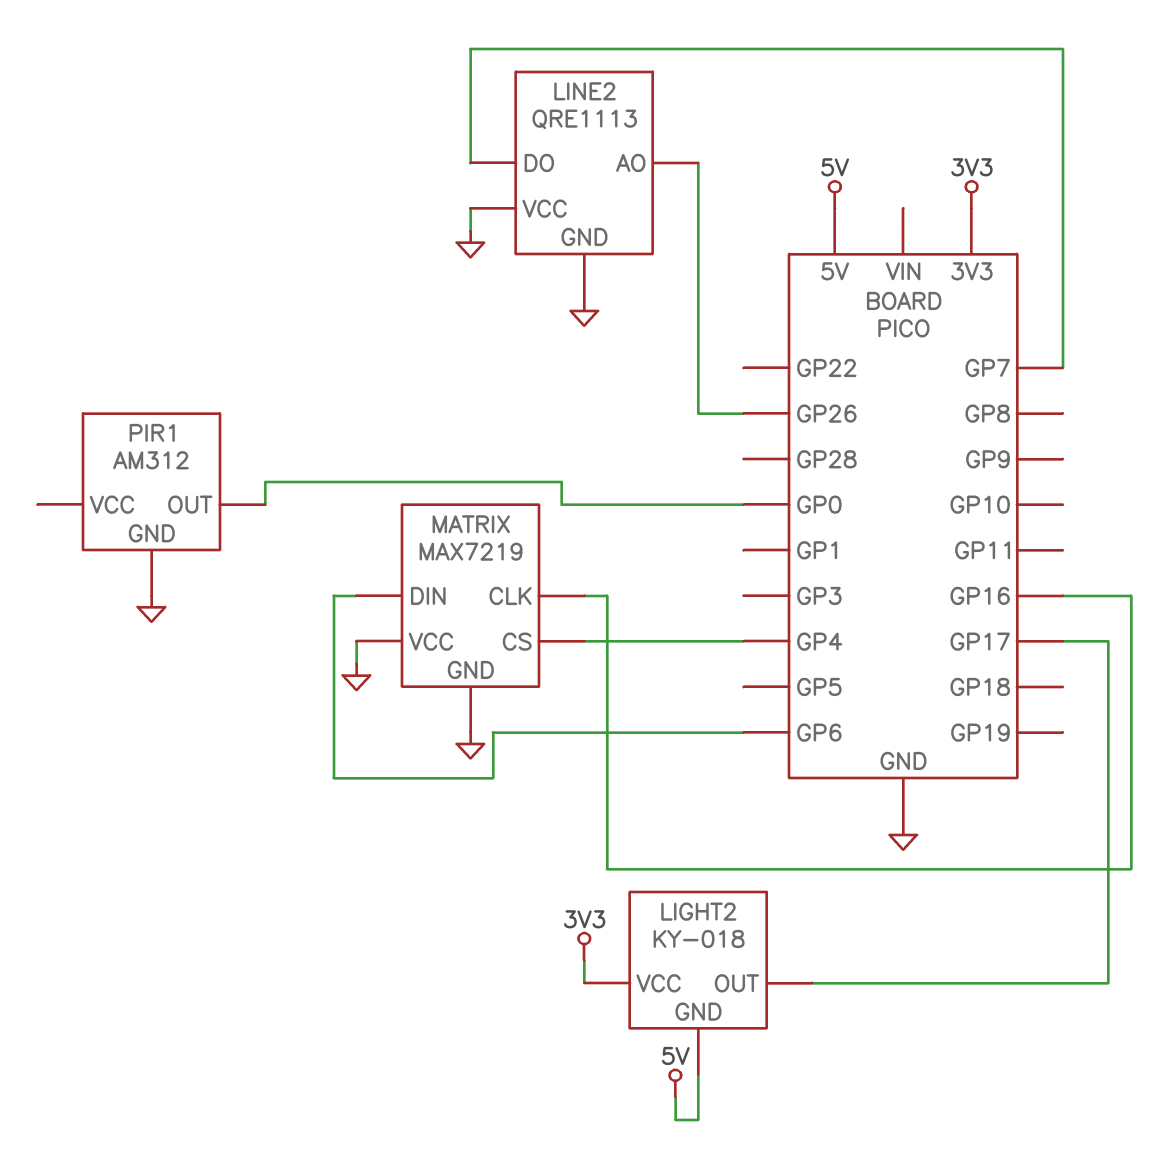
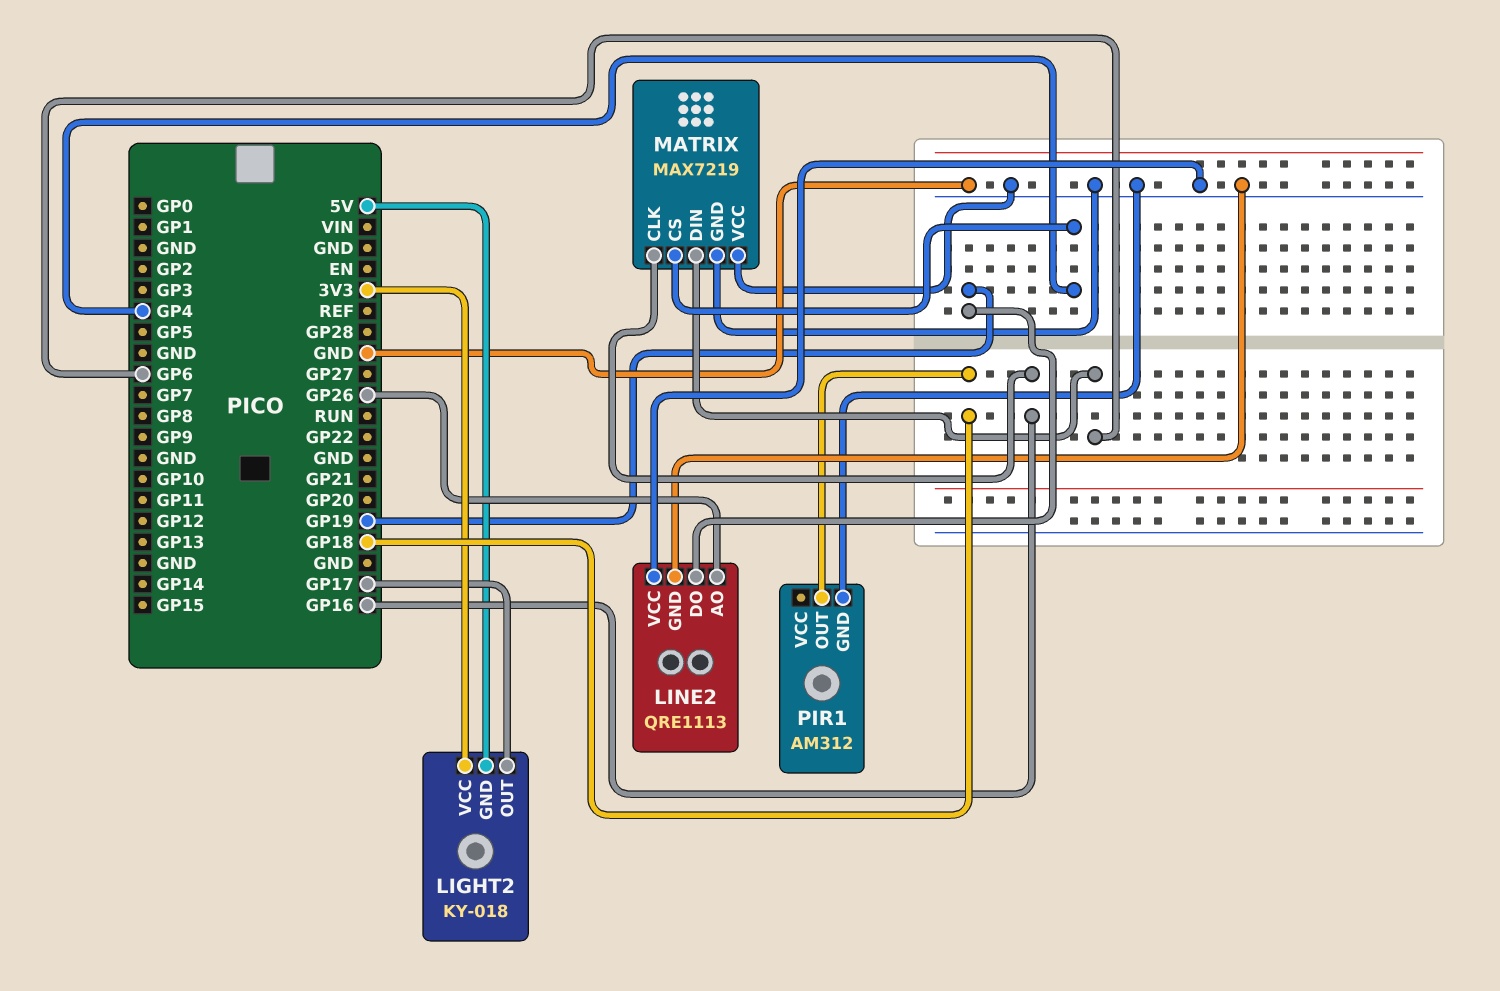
LINE2 pin DO: GP7 -> GP19
PIR1 pin OUT: GP0 -> GP18

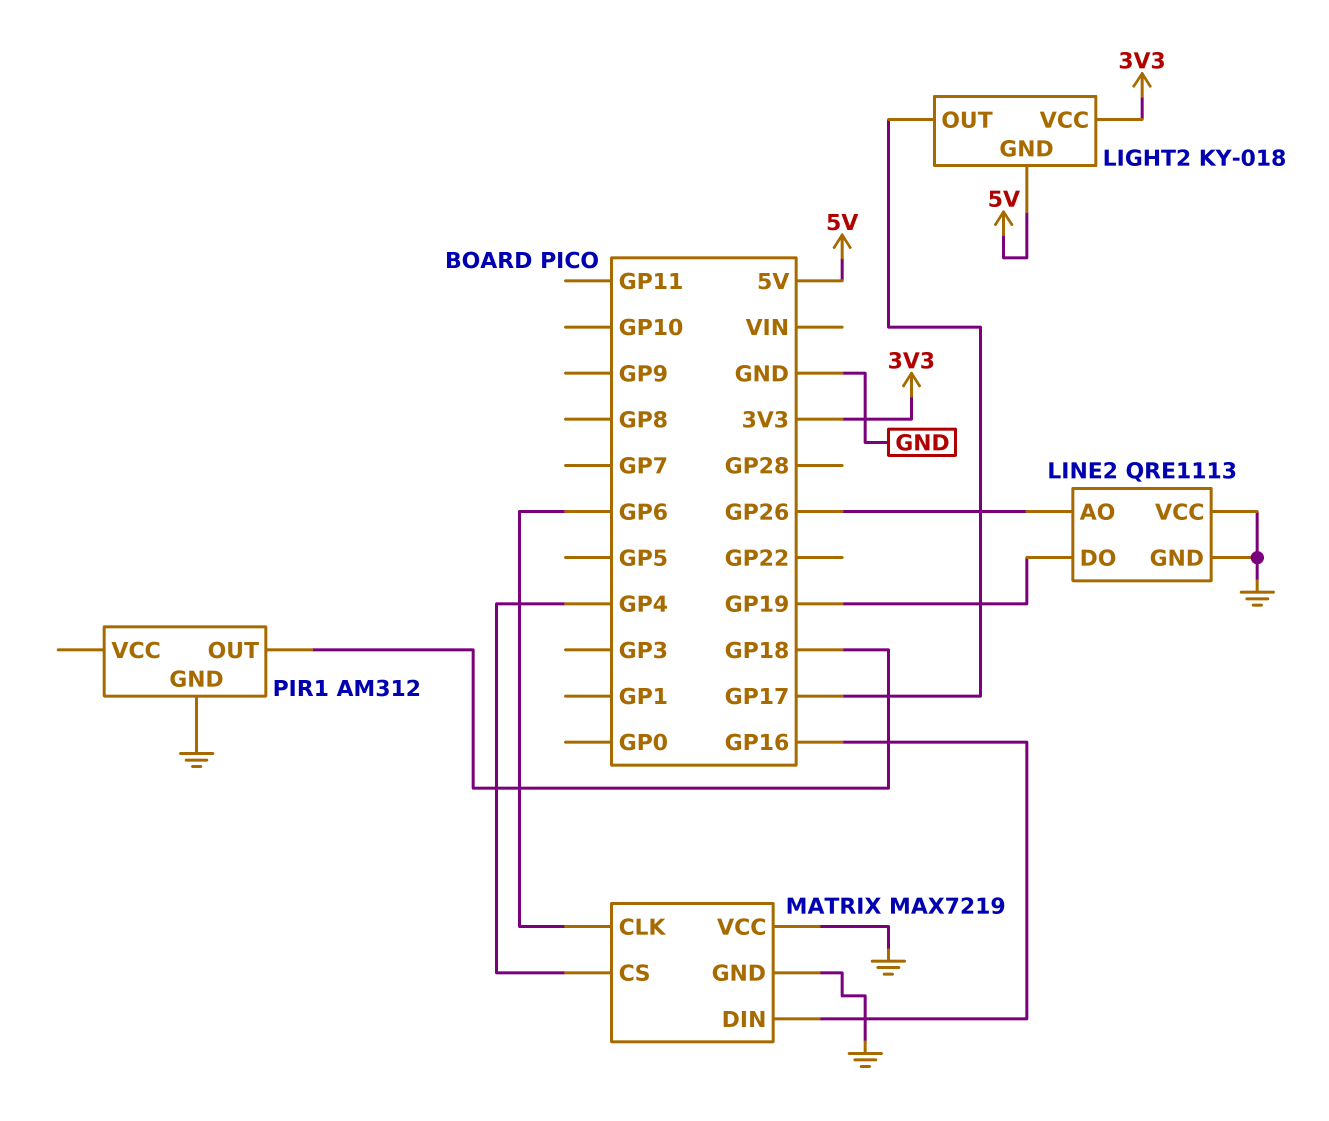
MATRIX pin CLK: GP16 -> GP6
MATRIX pin DIN: GP6 -> GP16

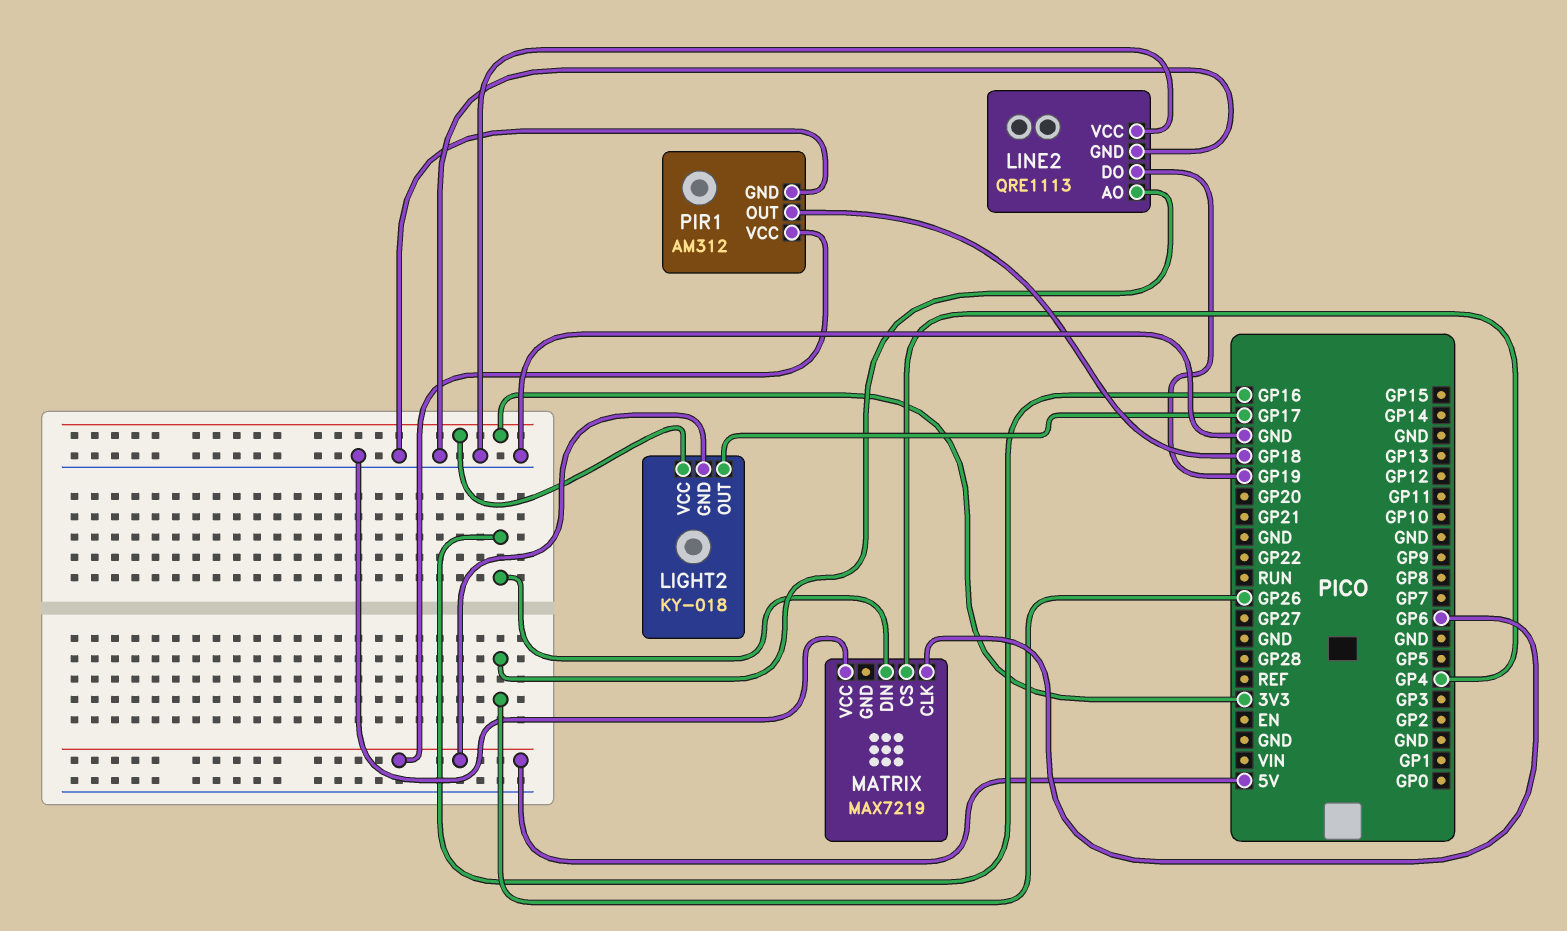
MATRIX pin GND: GND -> none
PIR1 pin VCC: none -> 5V

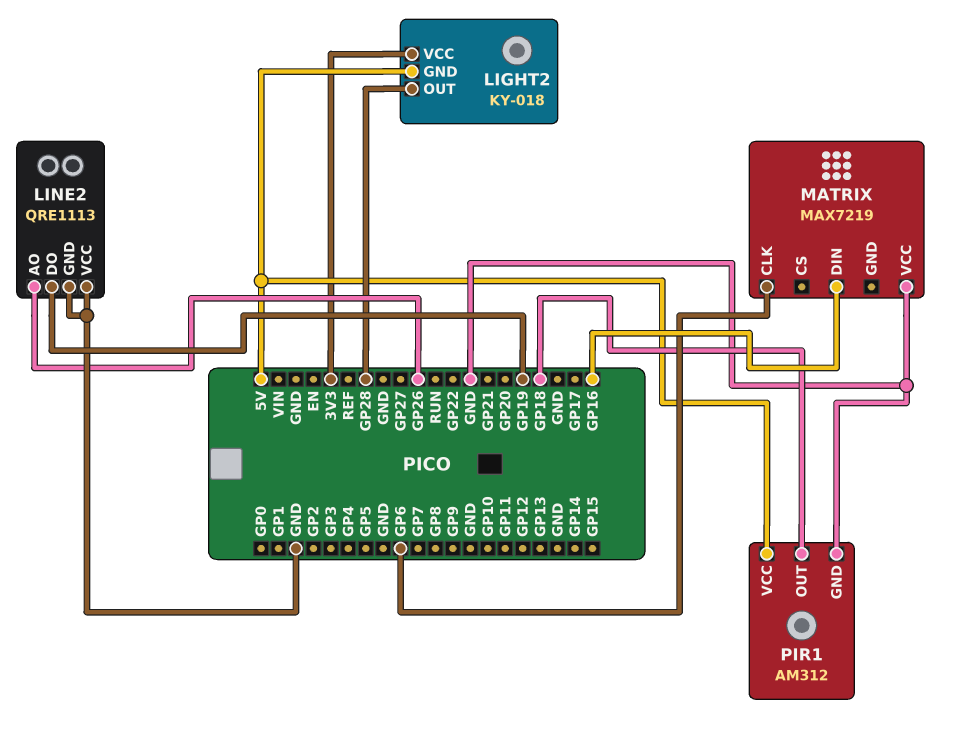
LIGHT2 pin OUT: GP17 -> GP28
MATRIX pin CS: GP4 -> none

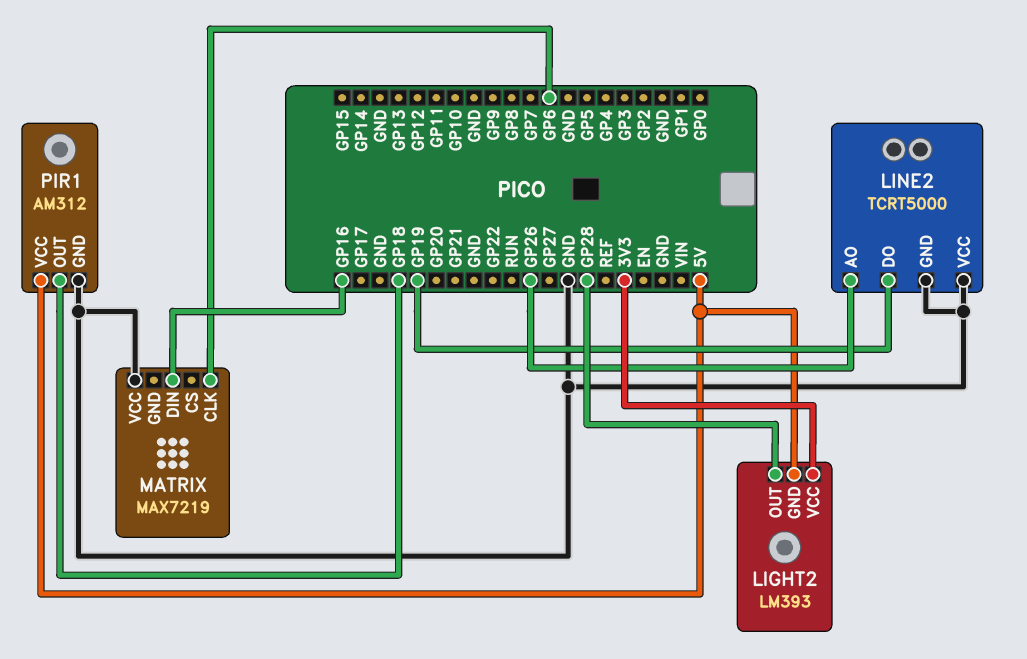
LIGHT2: KY-018 -> LM393
LINE2: QRE1113 -> TCRT5000

